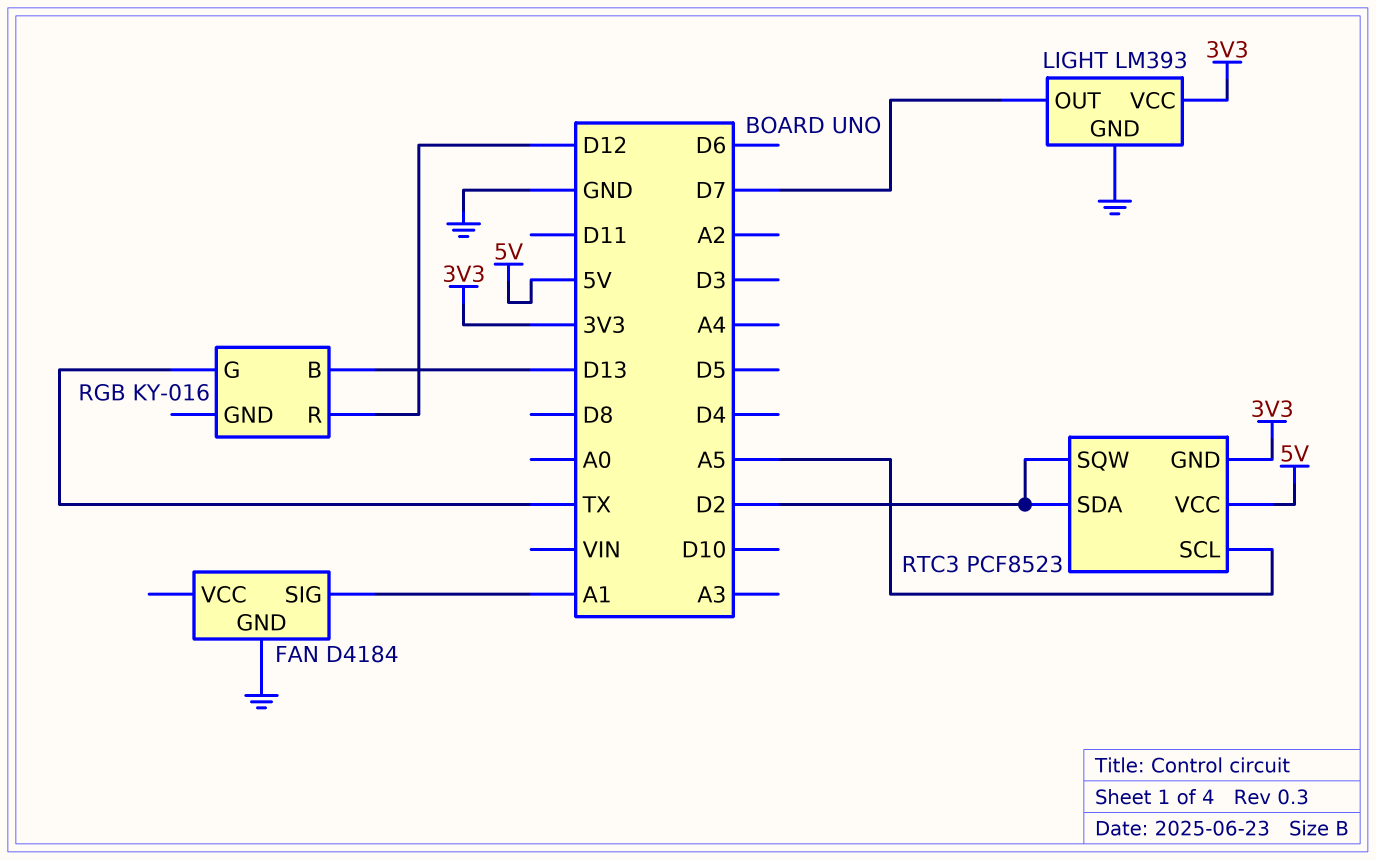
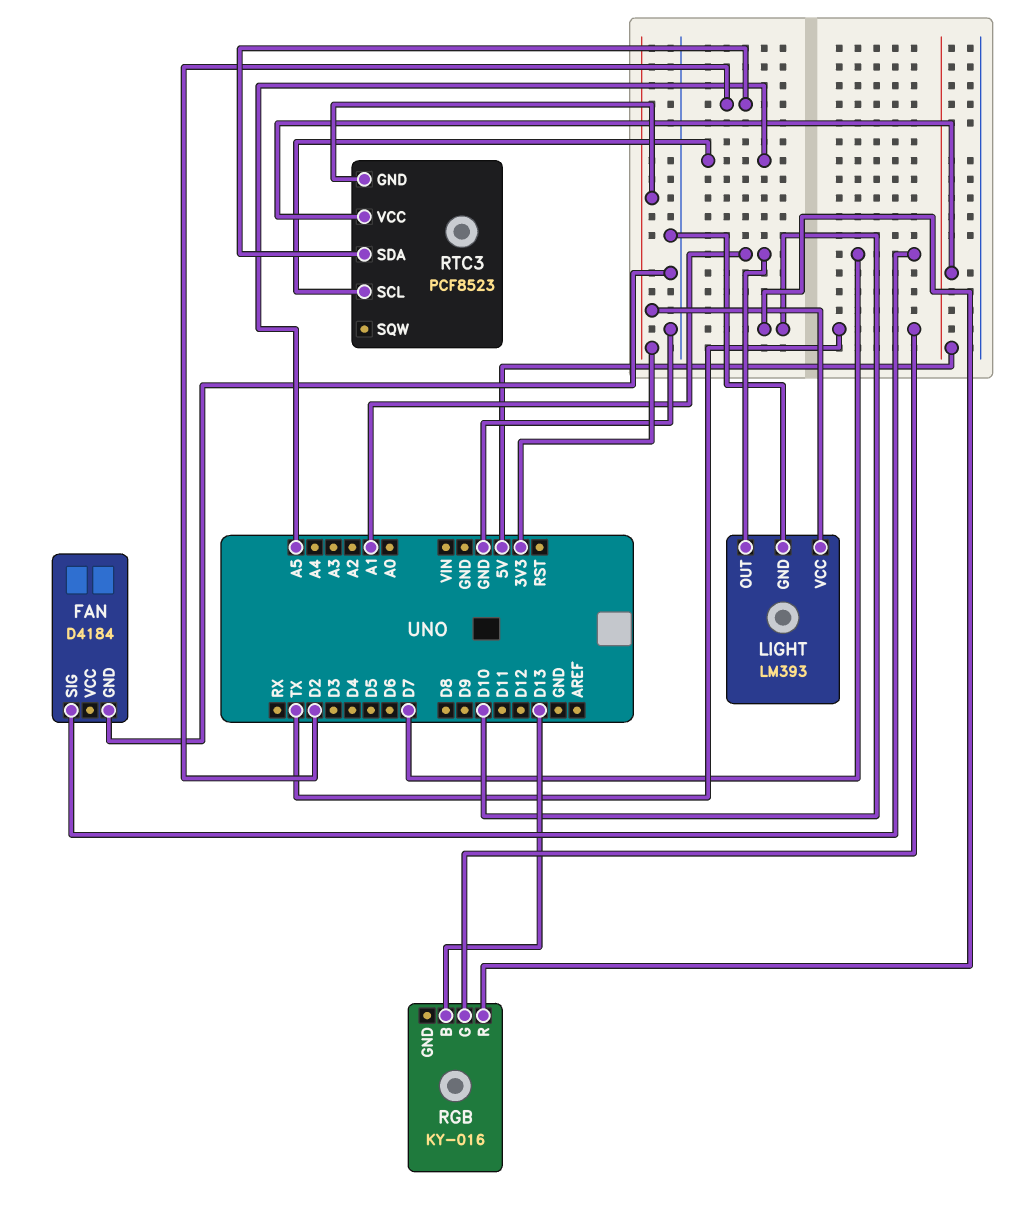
FAN pin SIG: A1 -> D7
LIGHT pin OUT: D7 -> A1
RGB pin R: D12 -> D10
RTC3 pin SQW: D2 -> none

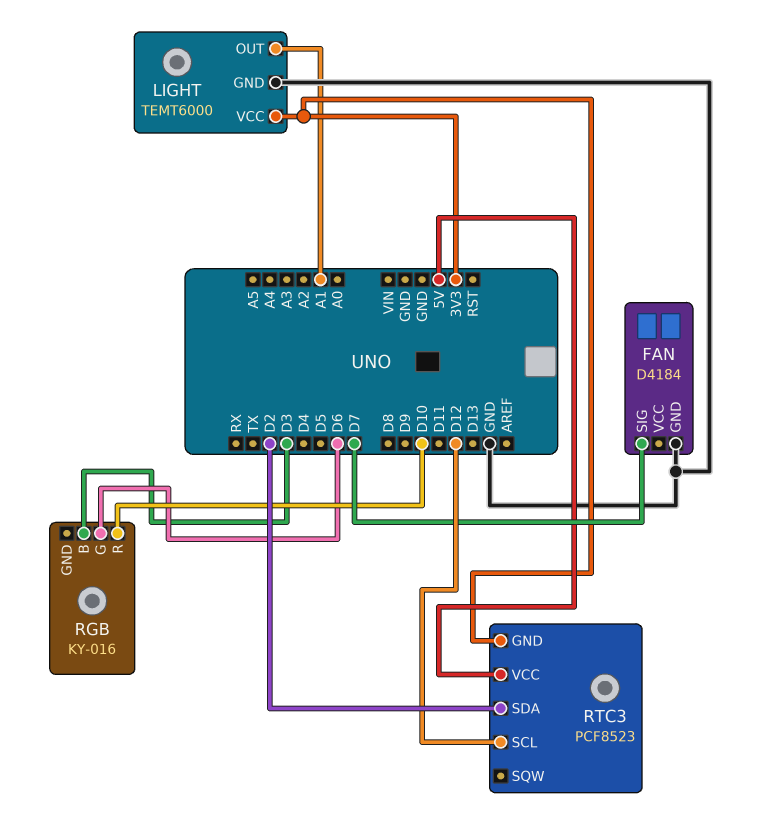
LIGHT: LM393 -> TEMT6000
RGB pin B: D13 -> D3
RGB pin G: TX -> D6
RTC3 pin SCL: A5 -> D12

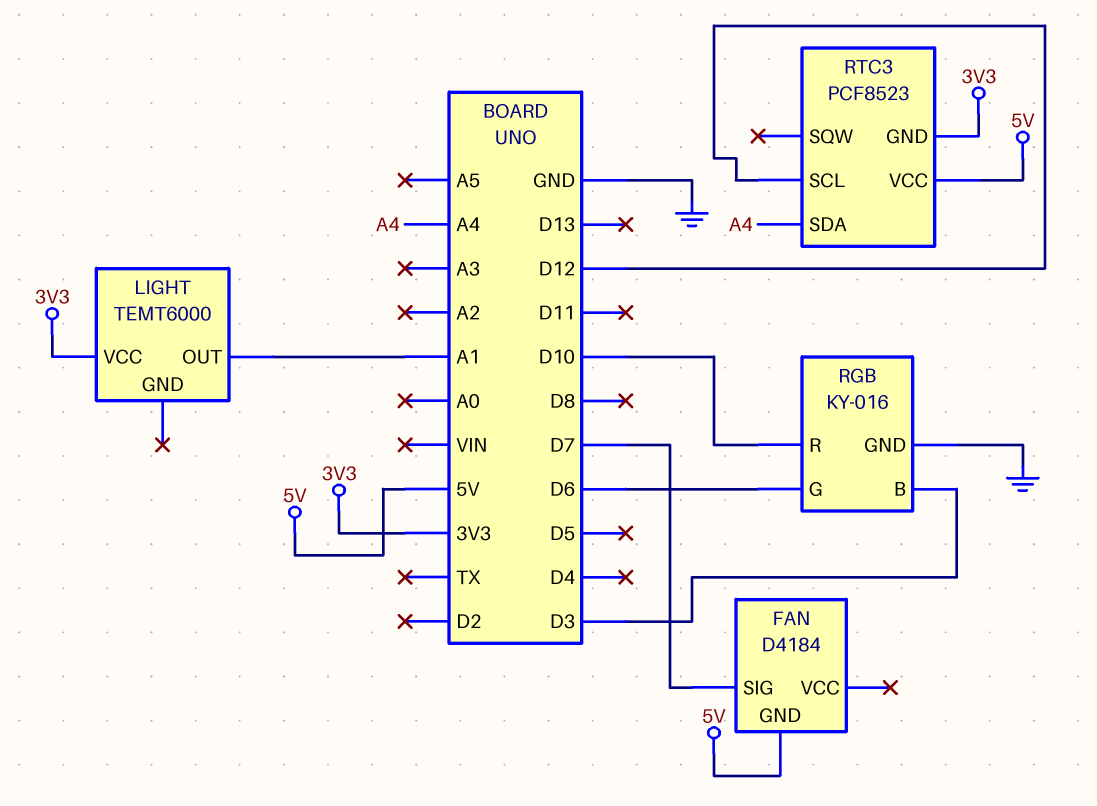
FAN pin GND: GND -> 5V
LIGHT pin GND: GND -> none
RGB pin GND: none -> GND
RTC3 pin SDA: D2 -> A4

